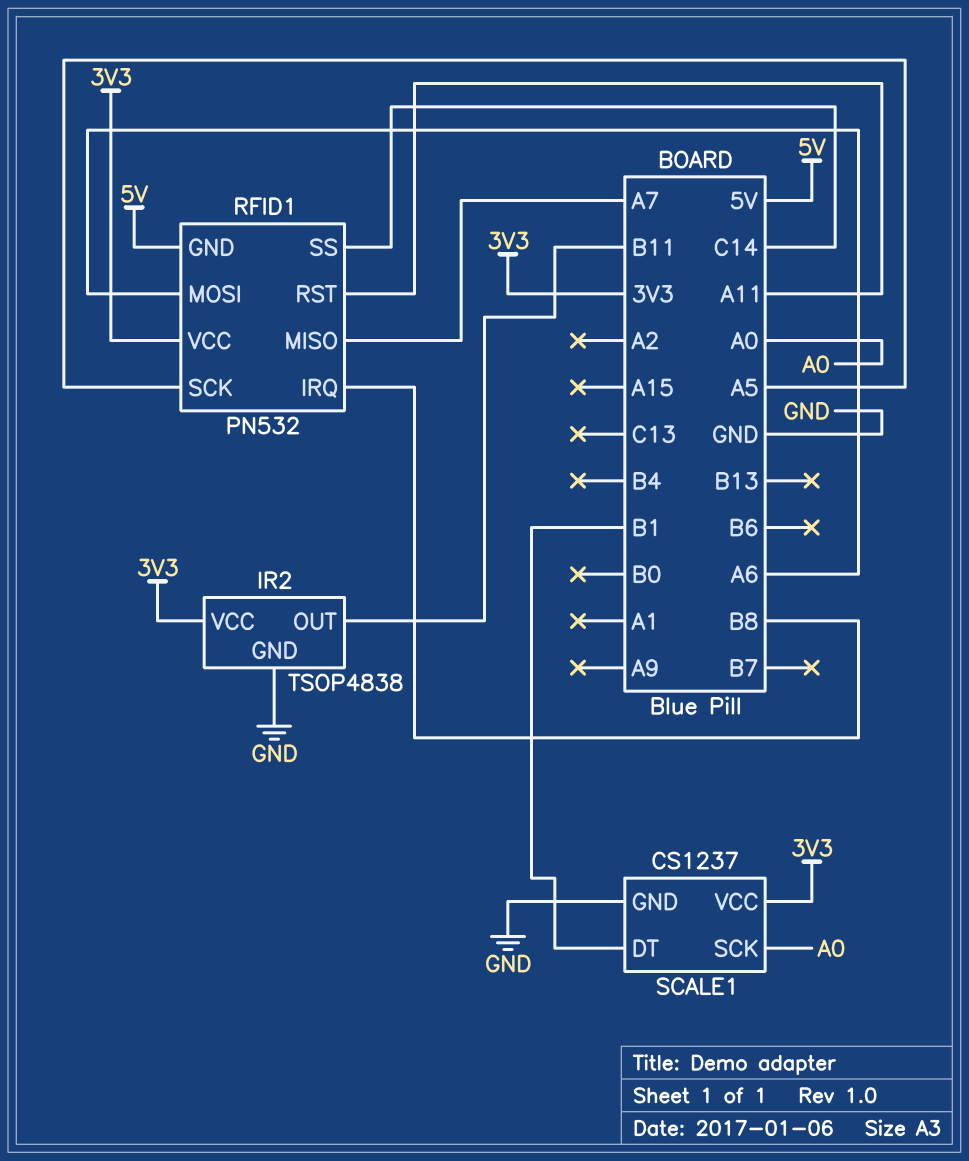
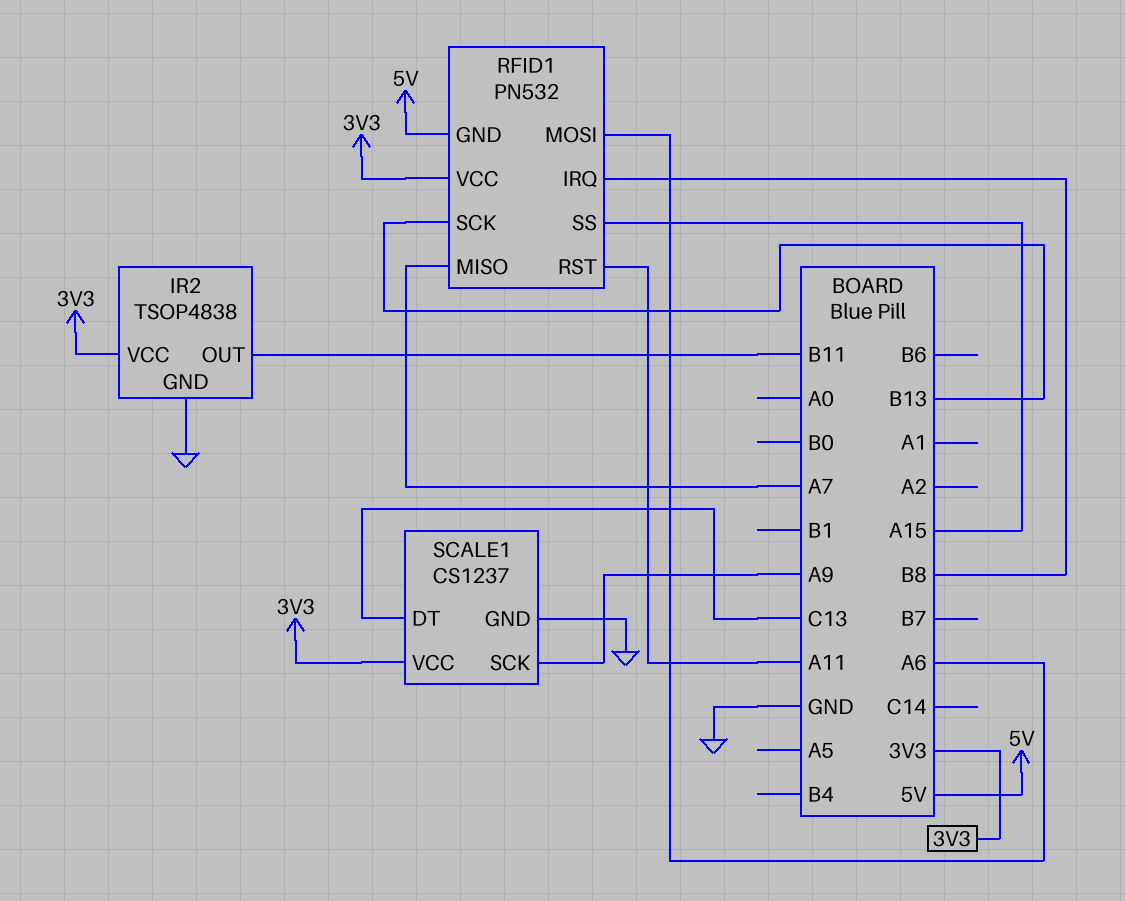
RFID1 pin SCK: A5 -> B13
RFID1 pin SS: C14 -> A15
SCALE1 pin DT: B1 -> C13
SCALE1 pin SCK: A0 -> A9

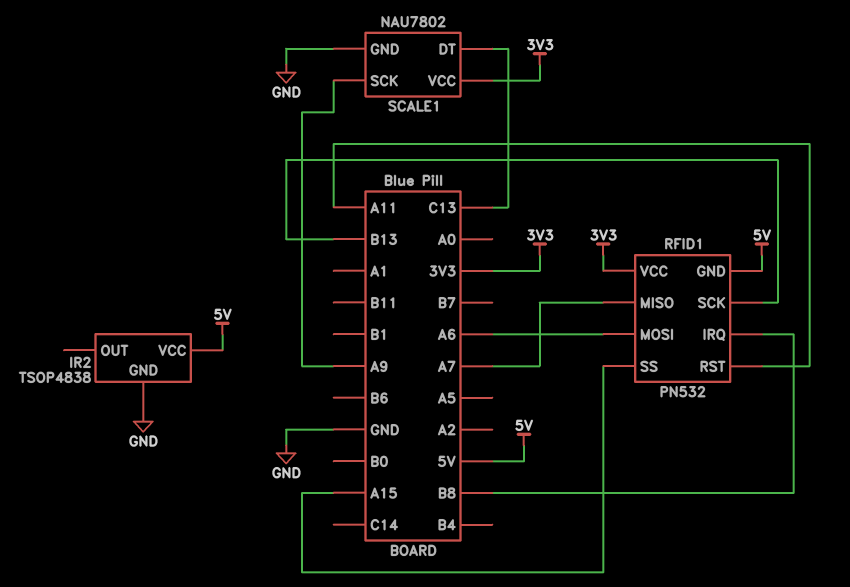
IR2 pin OUT: B11 -> none
IR2 pin VCC: 3V3 -> 5V
SCALE1: CS1237 -> NAU7802

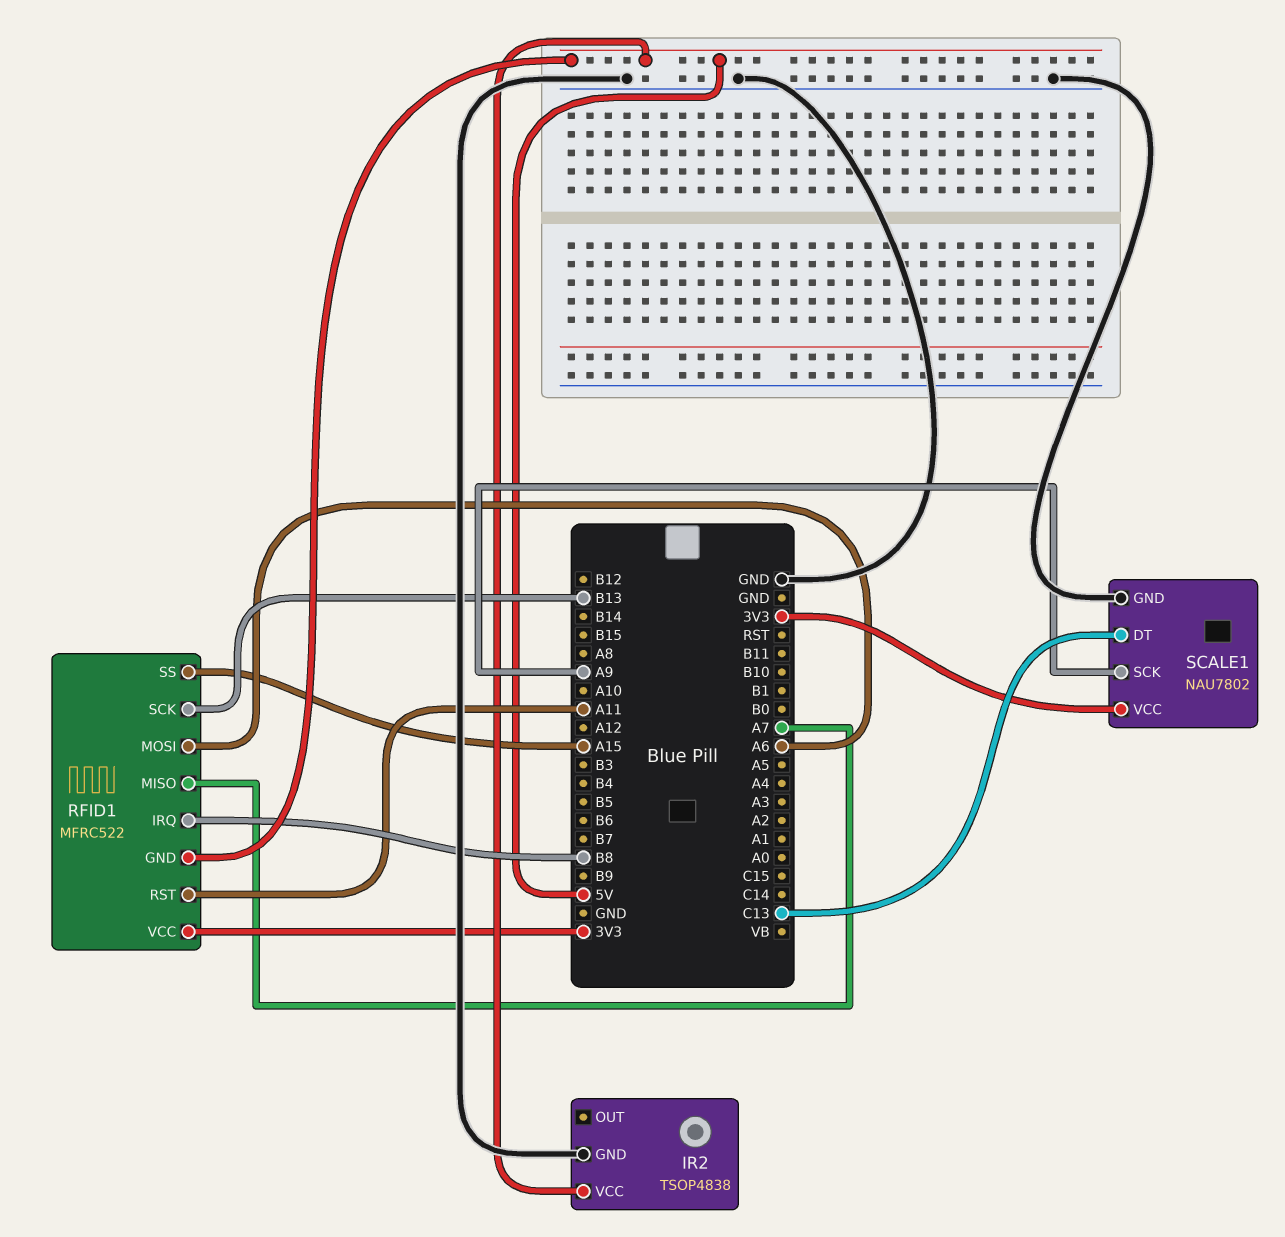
RFID1: PN532 -> MFRC522

